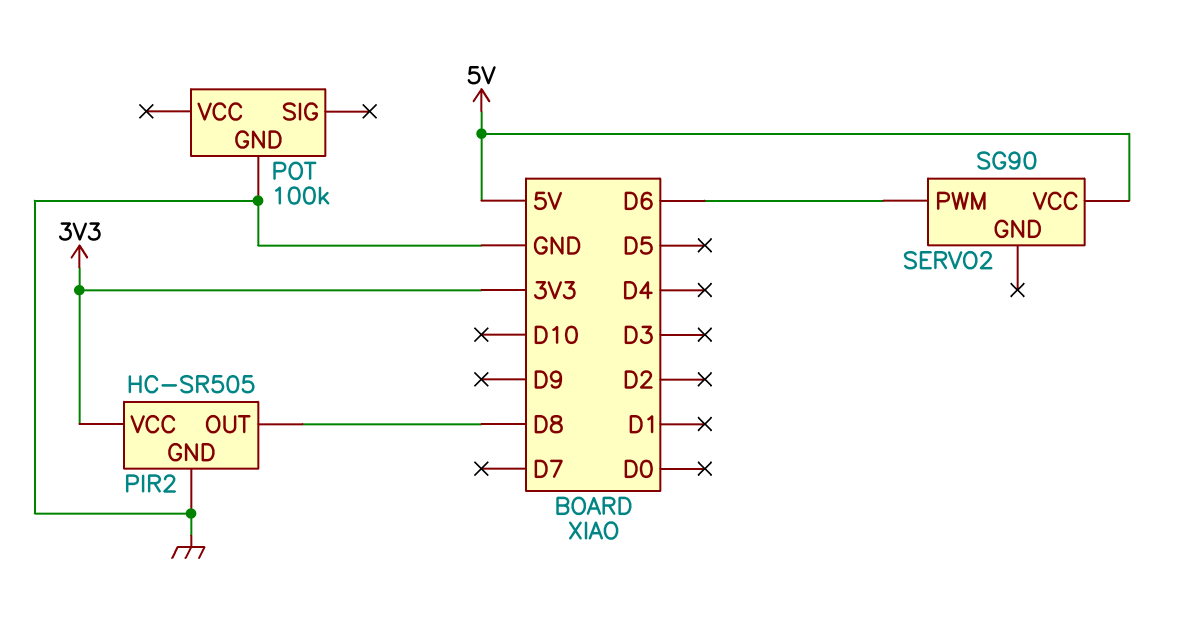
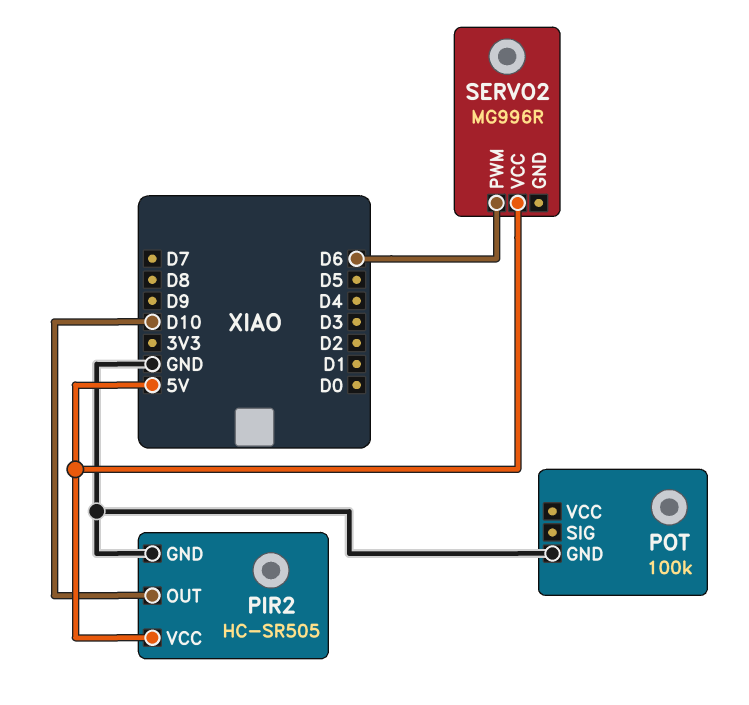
PIR2 pin OUT: D8 -> D10
PIR2 pin VCC: 3V3 -> 5V
SERVO2: SG90 -> MG996R

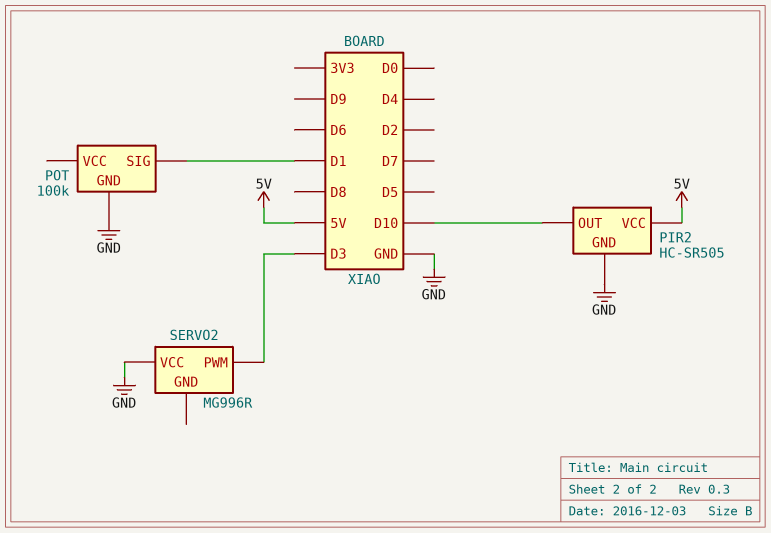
POT pin SIG: none -> D1
SERVO2 pin PWM: D6 -> D3
SERVO2 pin VCC: 5V -> GND

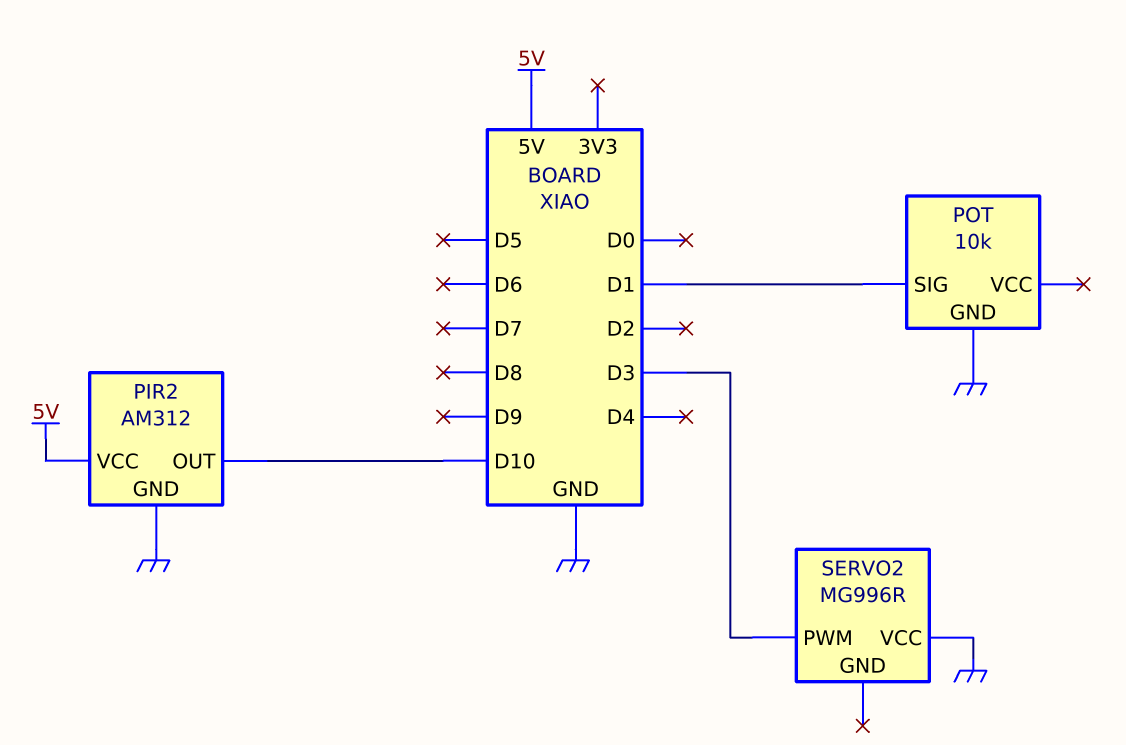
PIR2: HC-SR505 -> AM312
POT: 100k -> 10k

